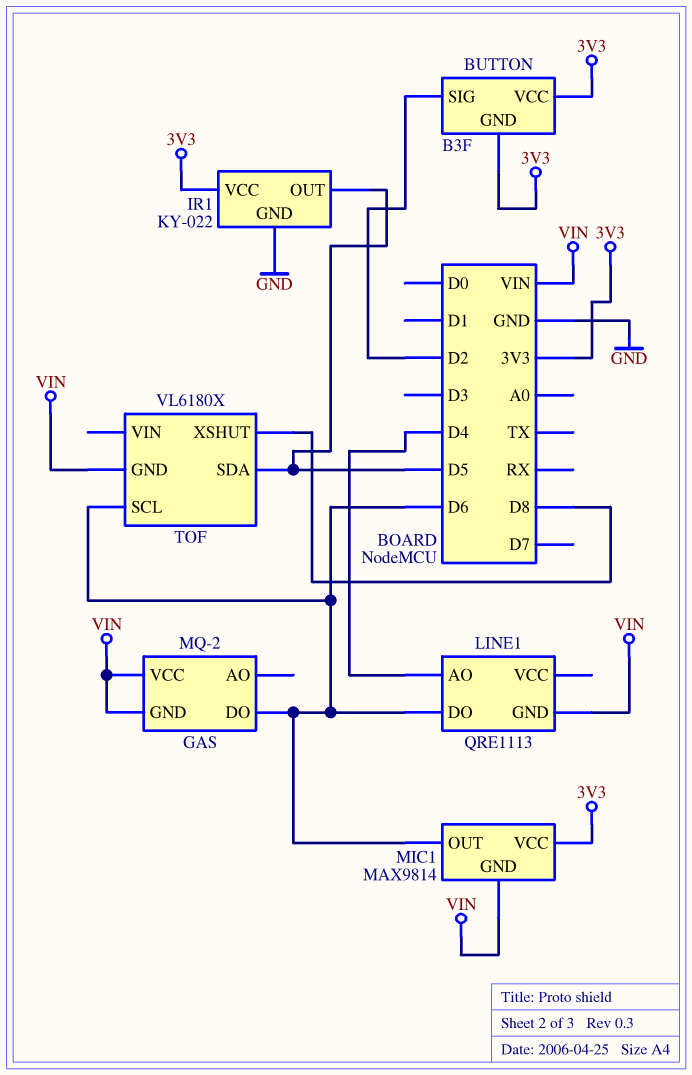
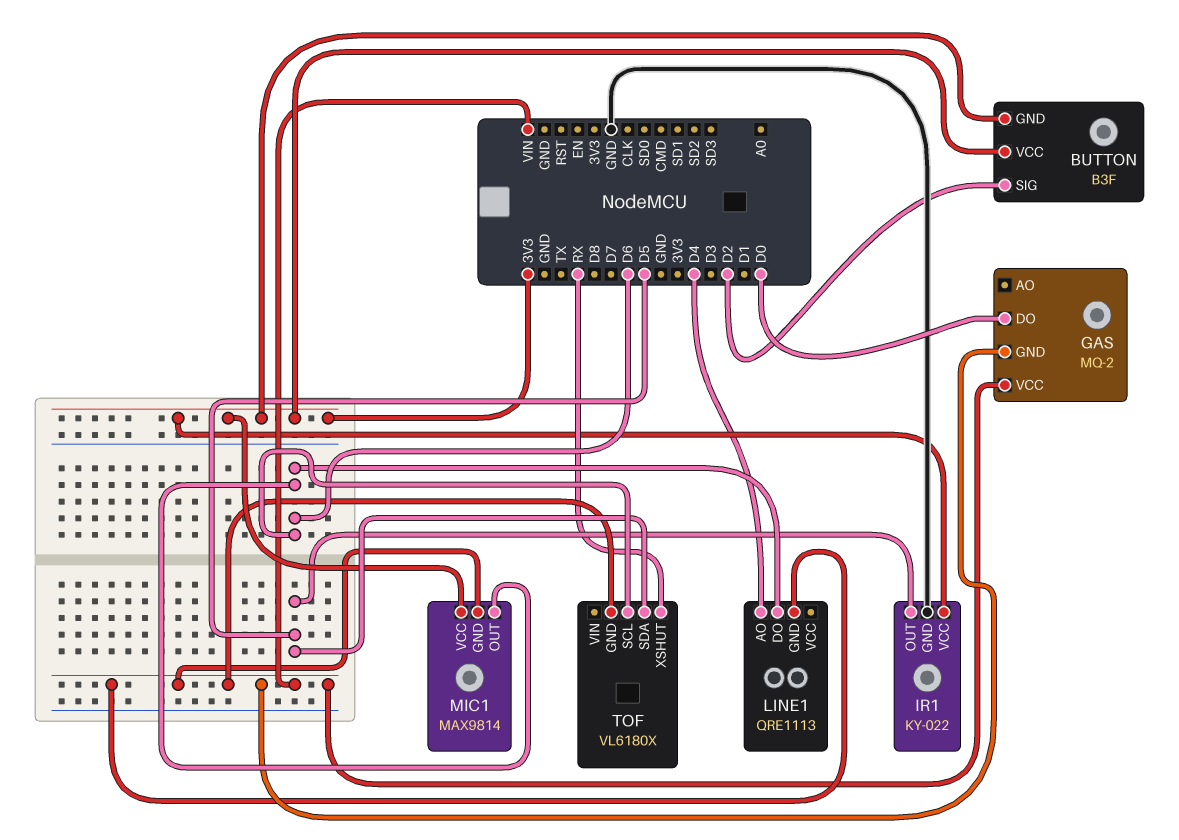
GAS pin DO: D6 -> D0
TOF pin XSHUT: D8 -> RX

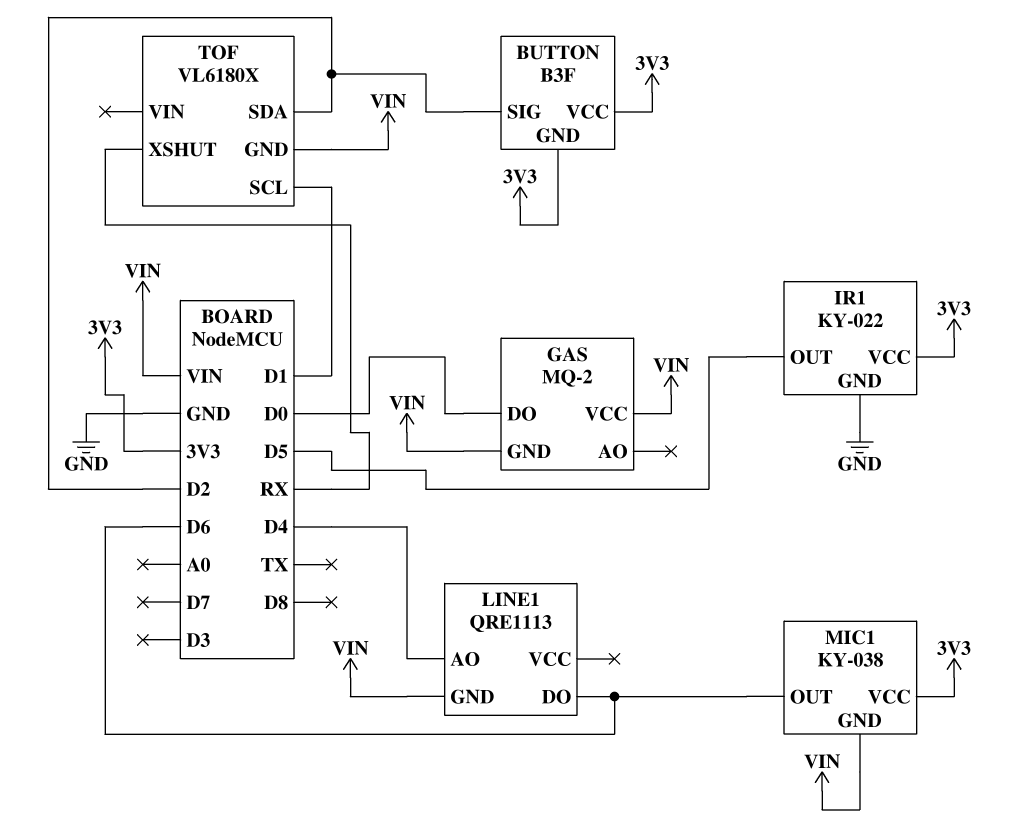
MIC1: MAX9814 -> KY-038
TOF pin SCL: D6 -> D1
TOF pin SDA: D5 -> D2

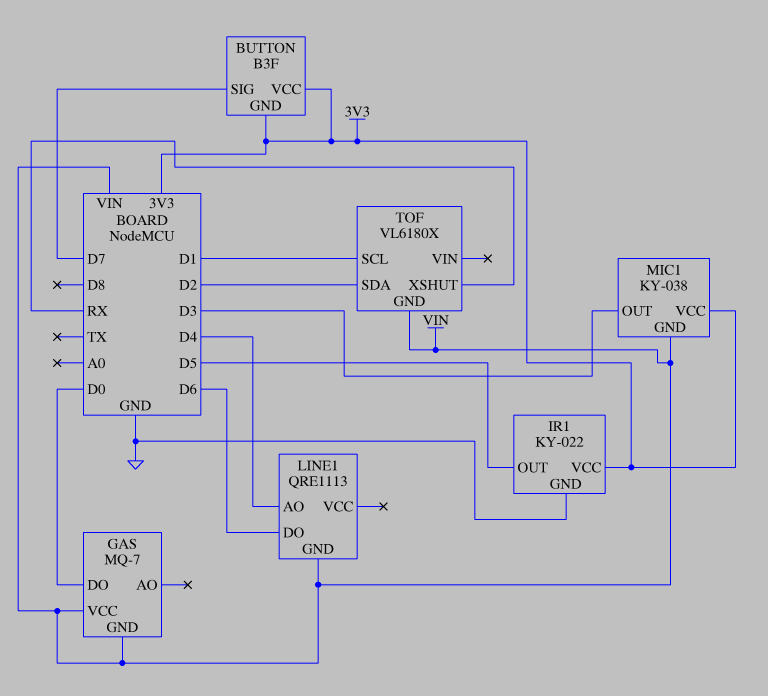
BUTTON pin SIG: D2 -> D7
GAS: MQ-2 -> MQ-7
MIC1 pin OUT: D6 -> D3

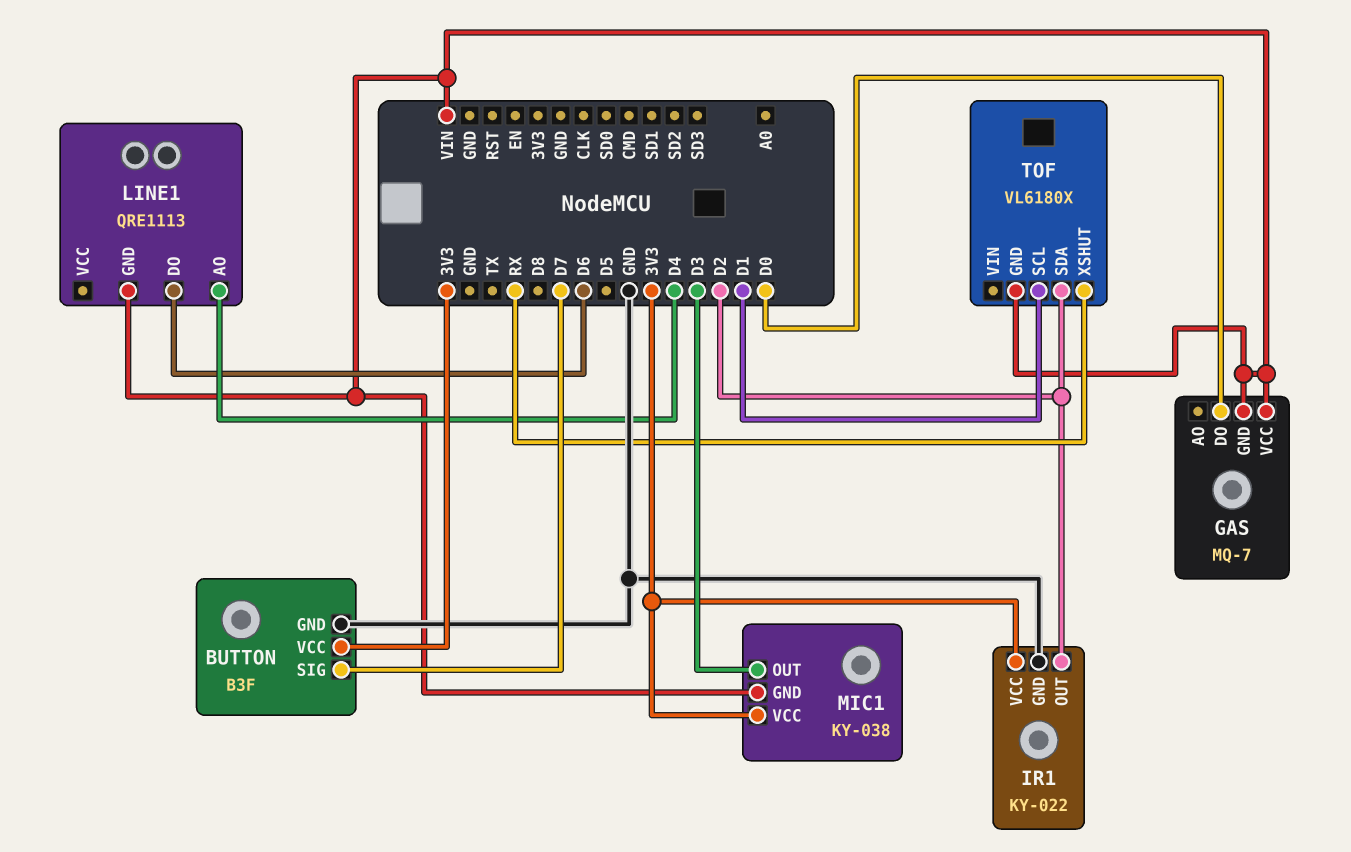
BUTTON pin GND: 3V3 -> GND
IR1 pin OUT: D5 -> D2

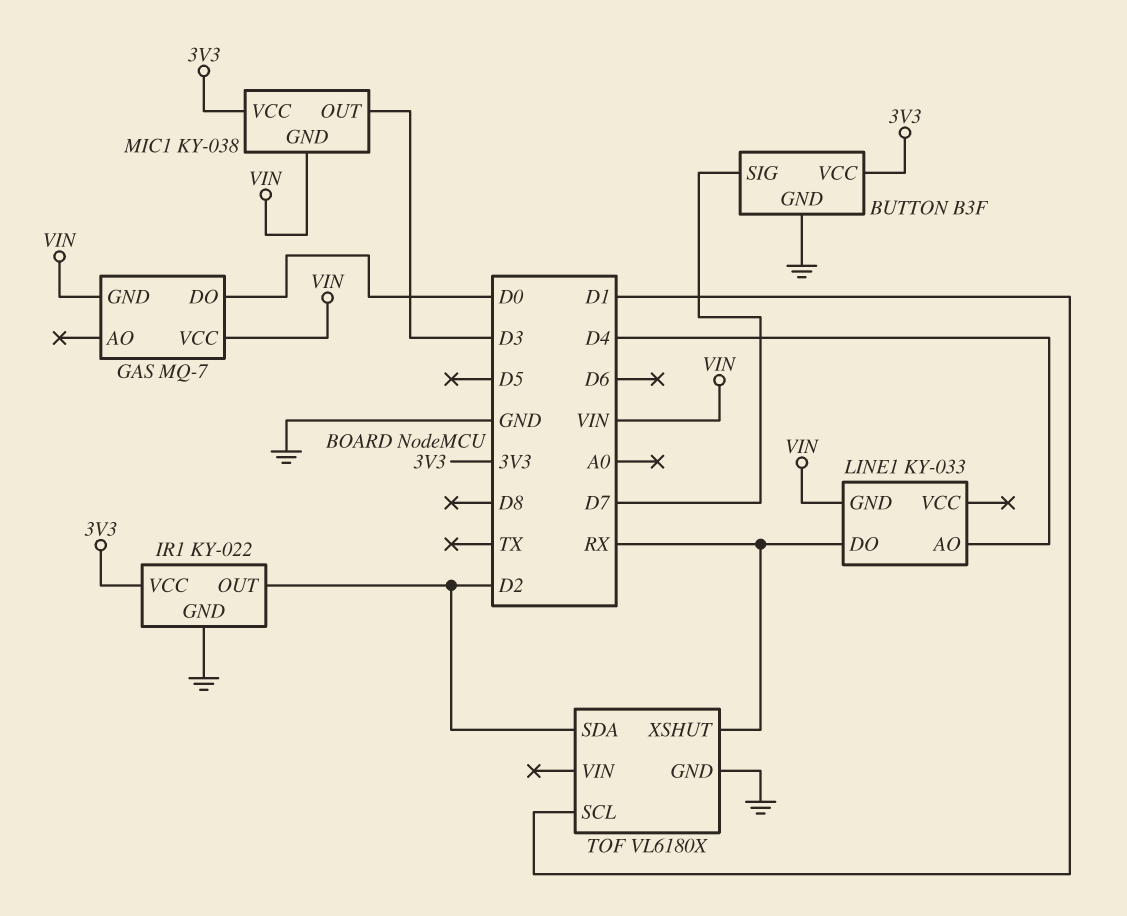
LINE1: QRE1113 -> KY-033
LINE1 pin DO: D6 -> RX
TOF pin GND: VIN -> GND

